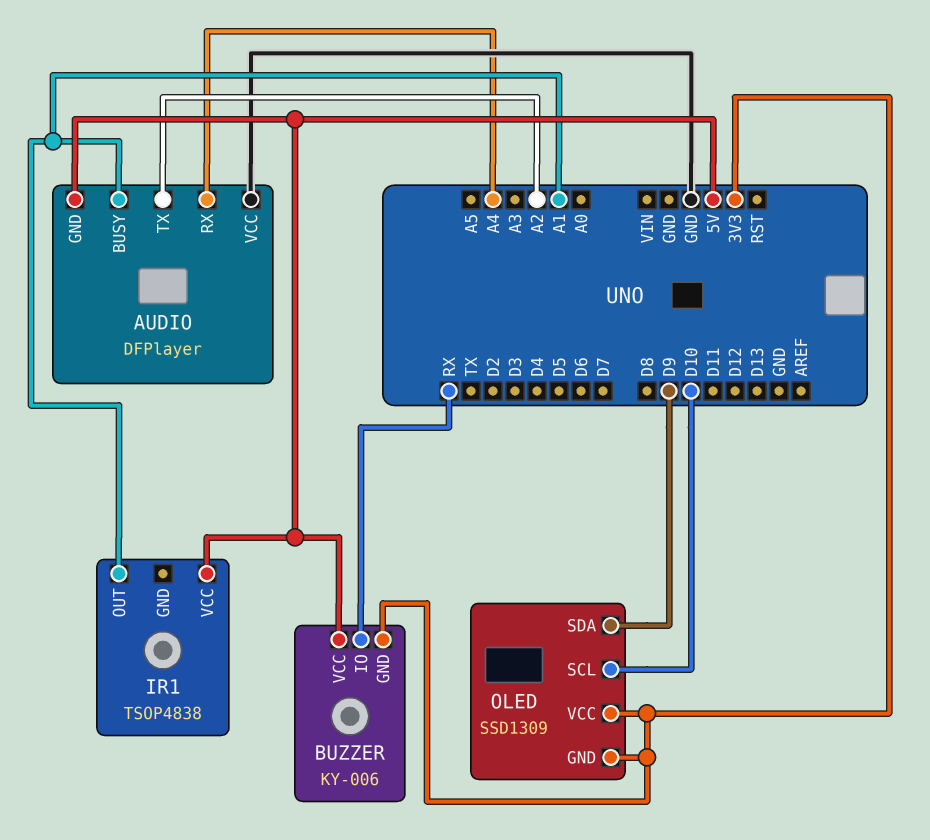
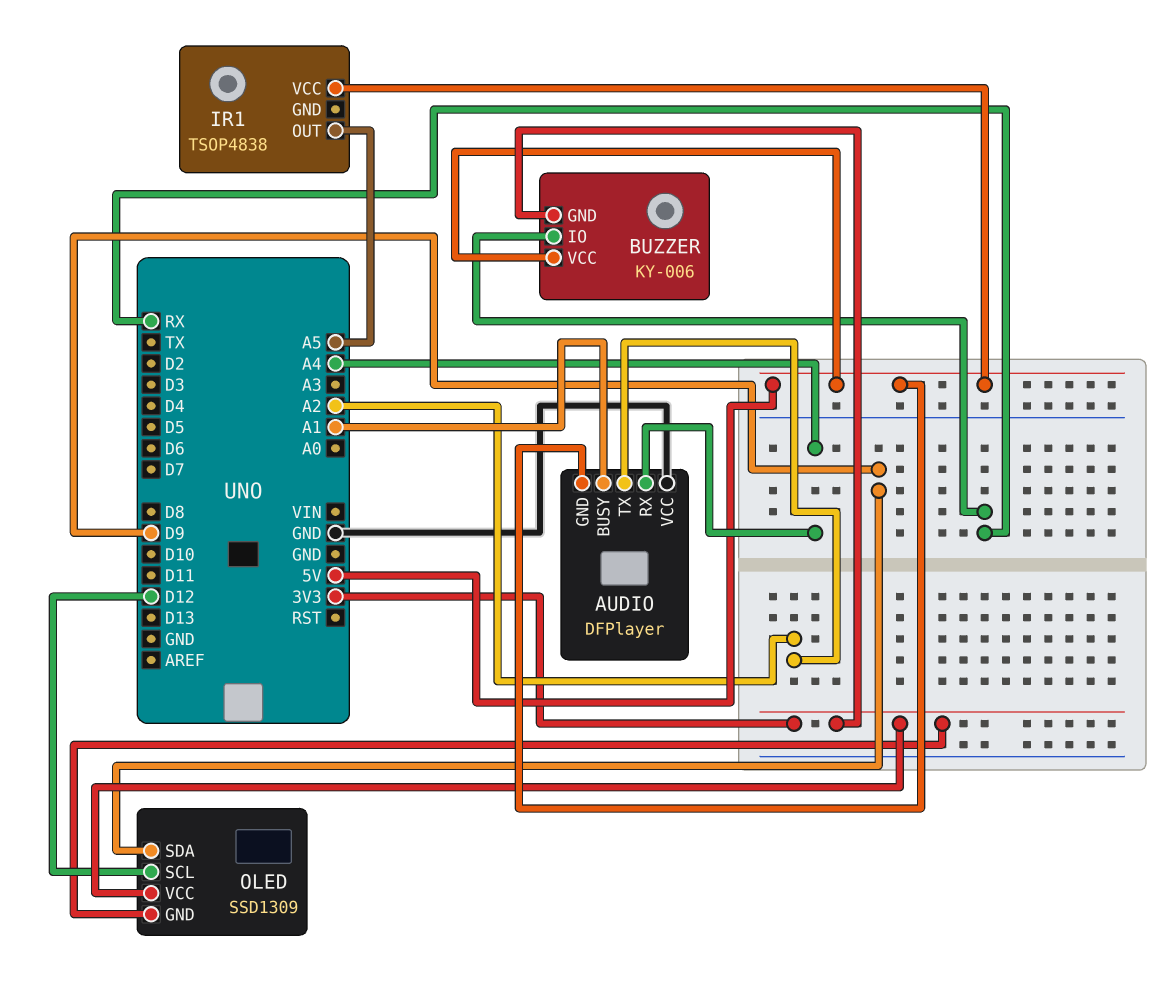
IR1 pin OUT: A1 -> A5
OLED pin SCL: D10 -> D12

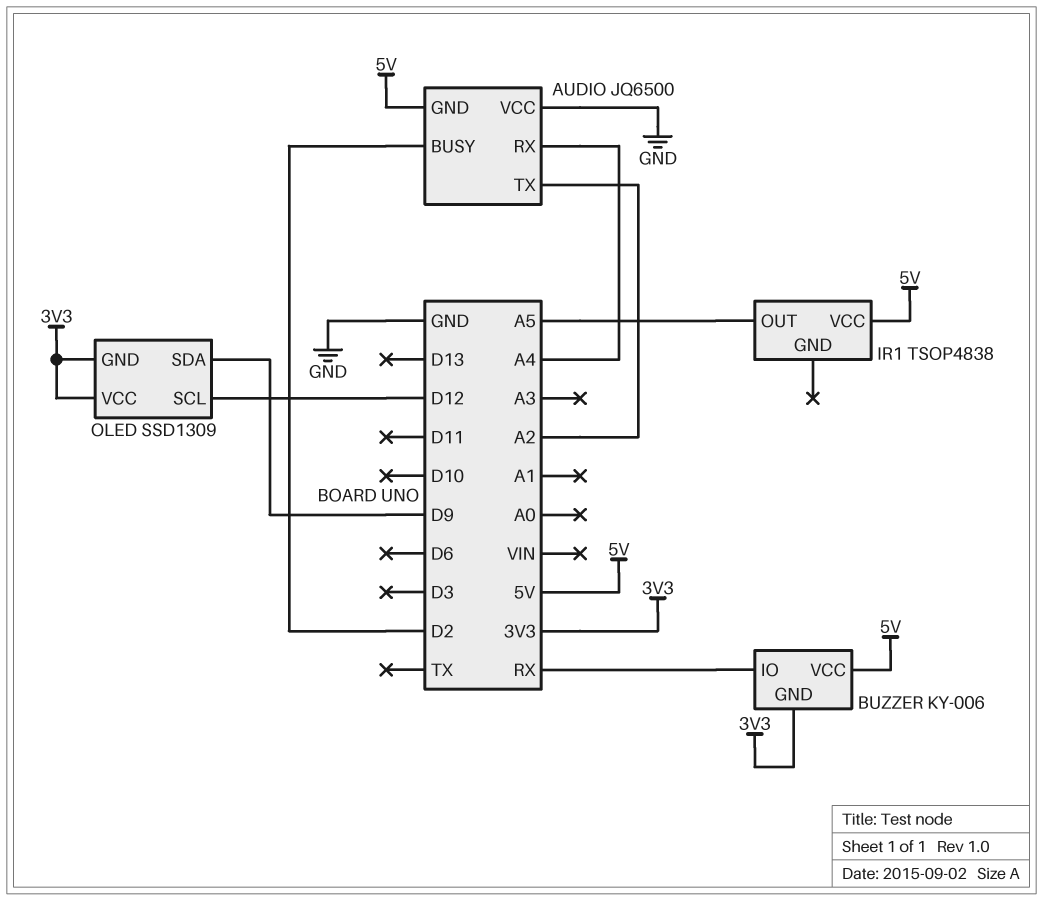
AUDIO: DFPlayer -> JQ6500
AUDIO pin BUSY: A1 -> D2

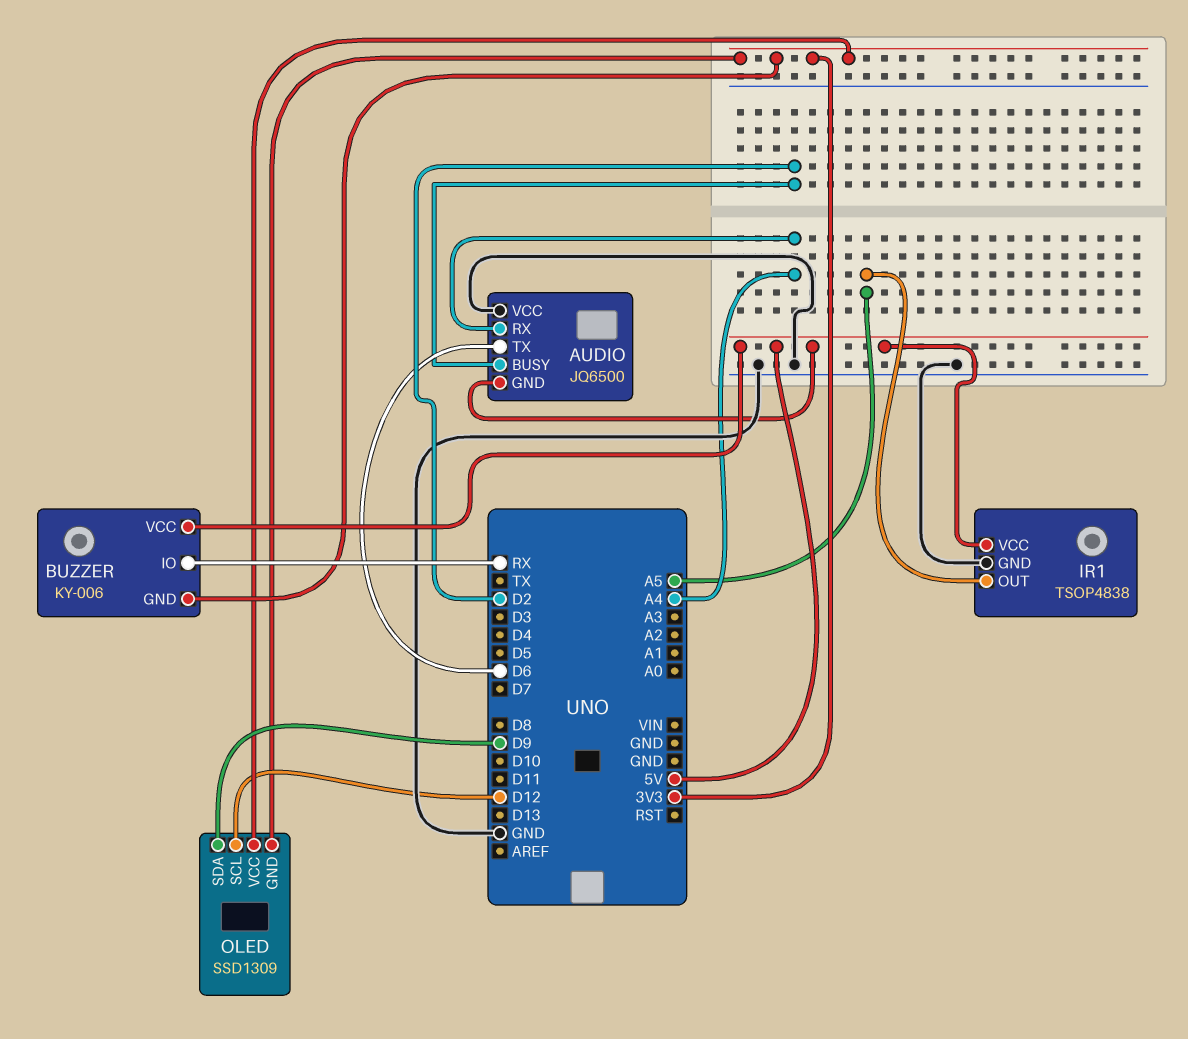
AUDIO pin TX: A2 -> D6
IR1 pin GND: none -> GND

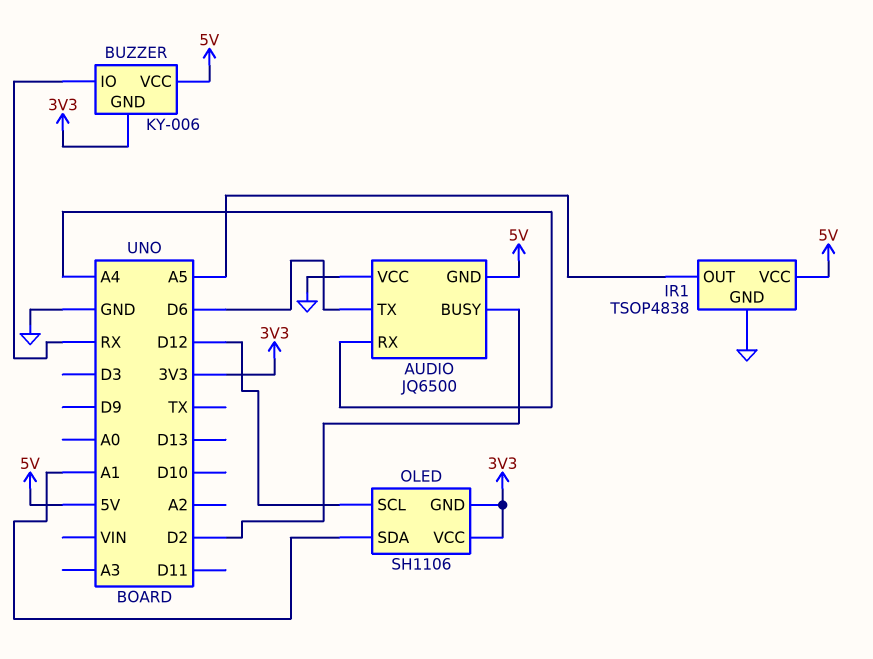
OLED: SSD1309 -> SH1106
OLED pin SDA: D9 -> A1

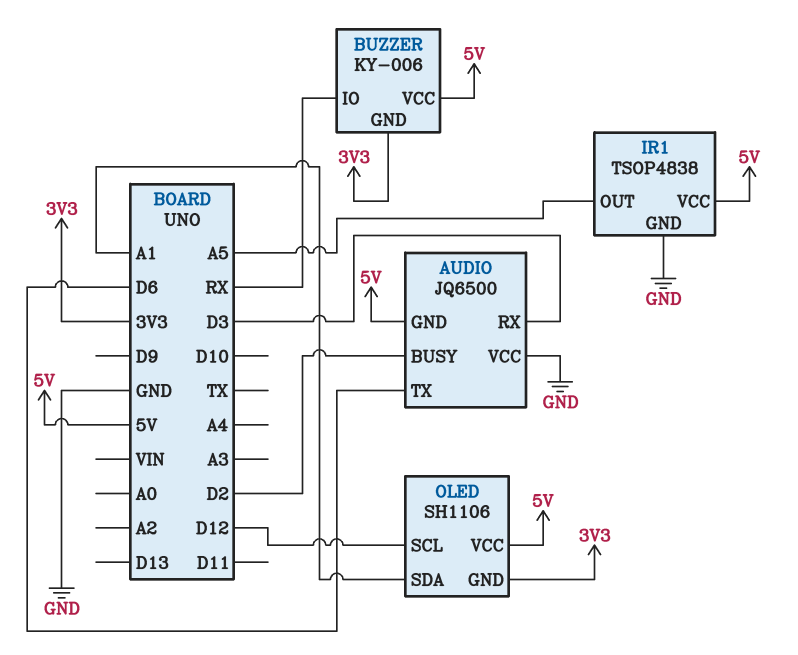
AUDIO pin RX: A4 -> D3
OLED pin VCC: 3V3 -> 5V

